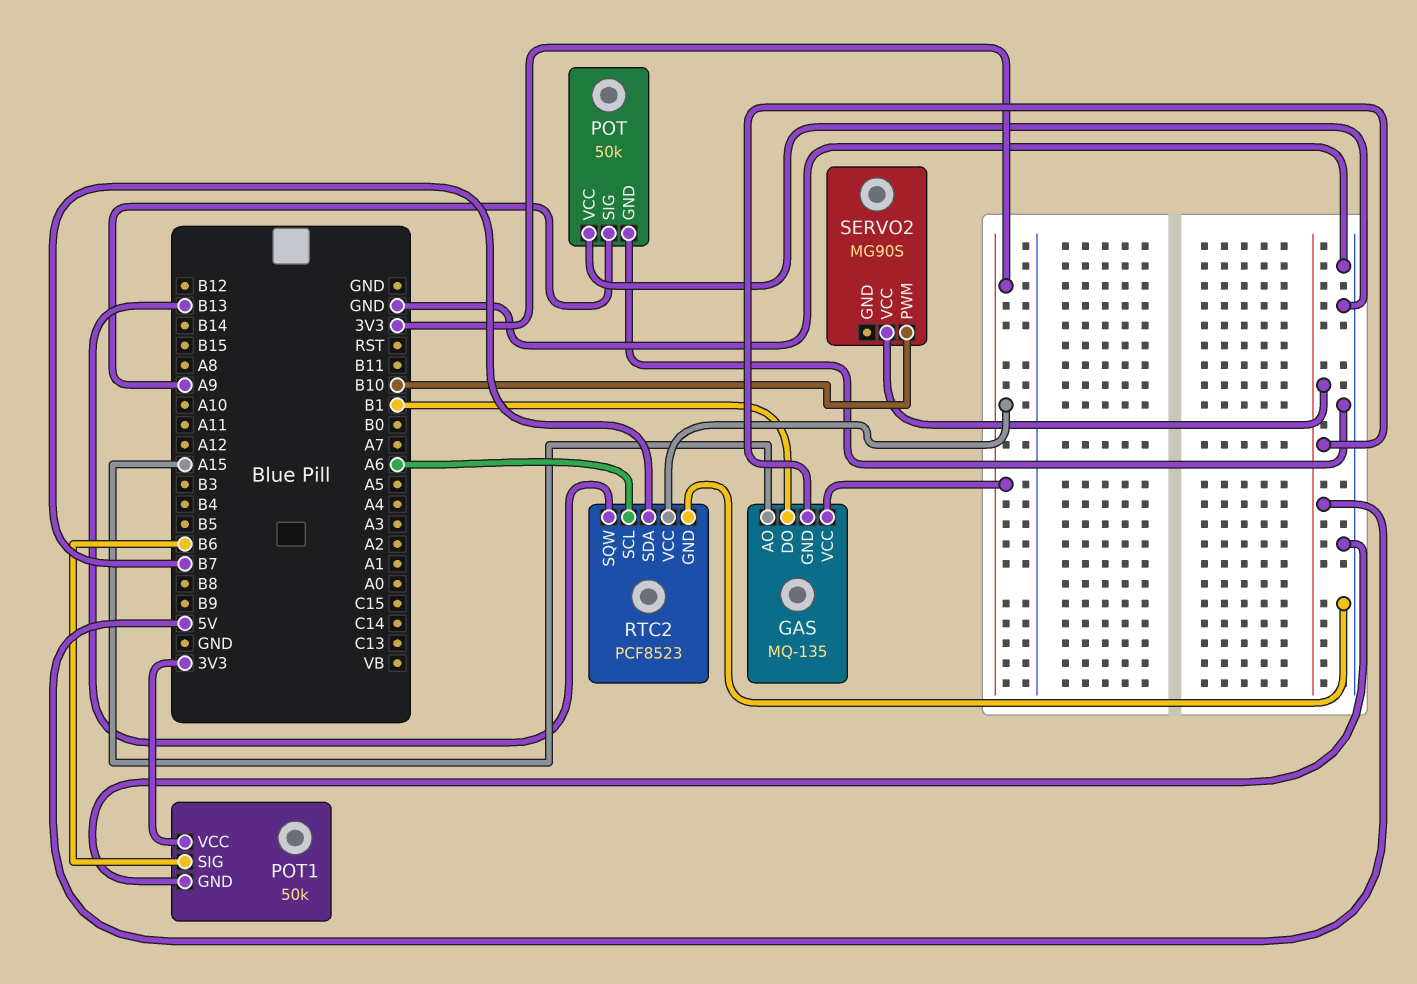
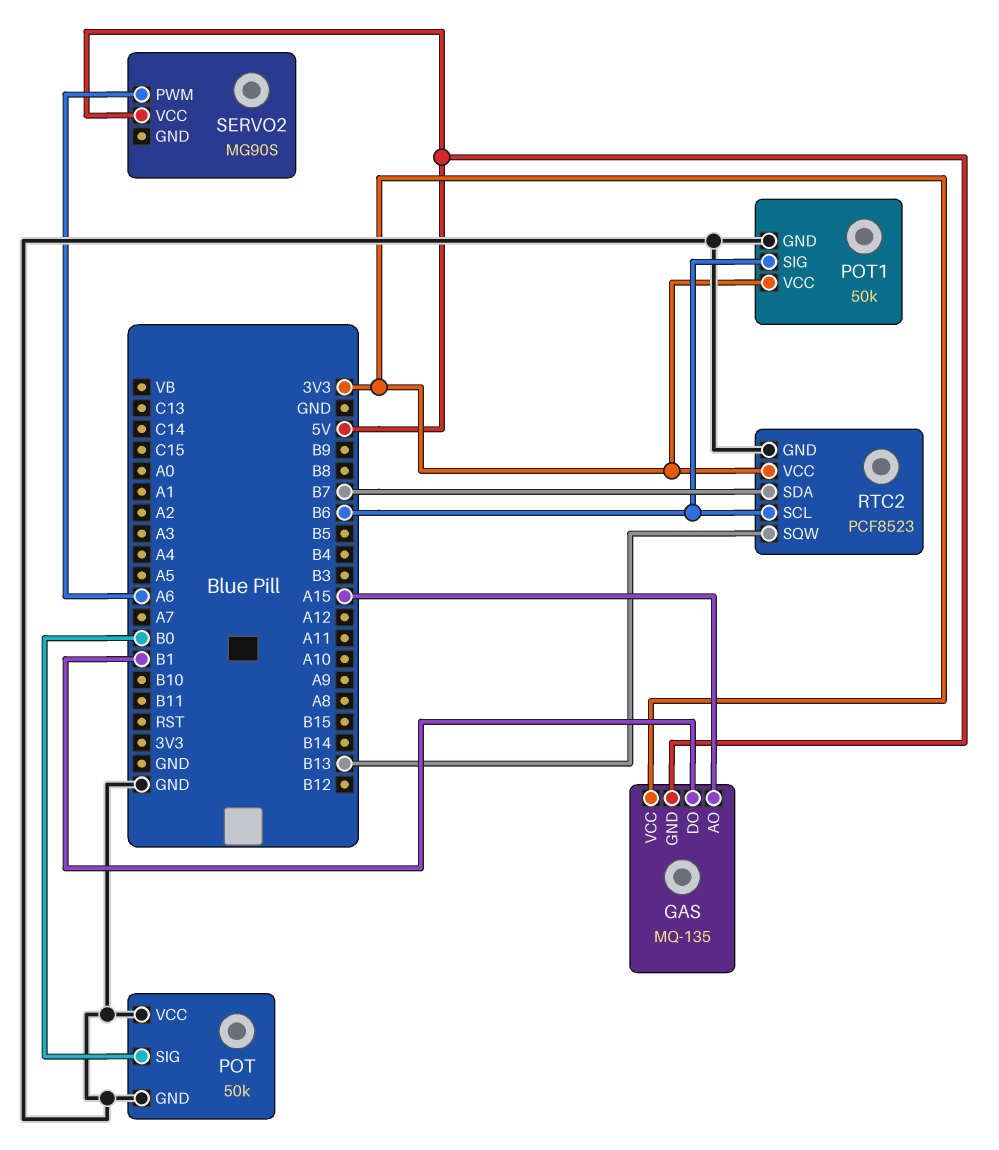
POT pin SIG: A9 -> B0
RTC2 pin SCL: A6 -> B6
SERVO2 pin PWM: B10 -> A6

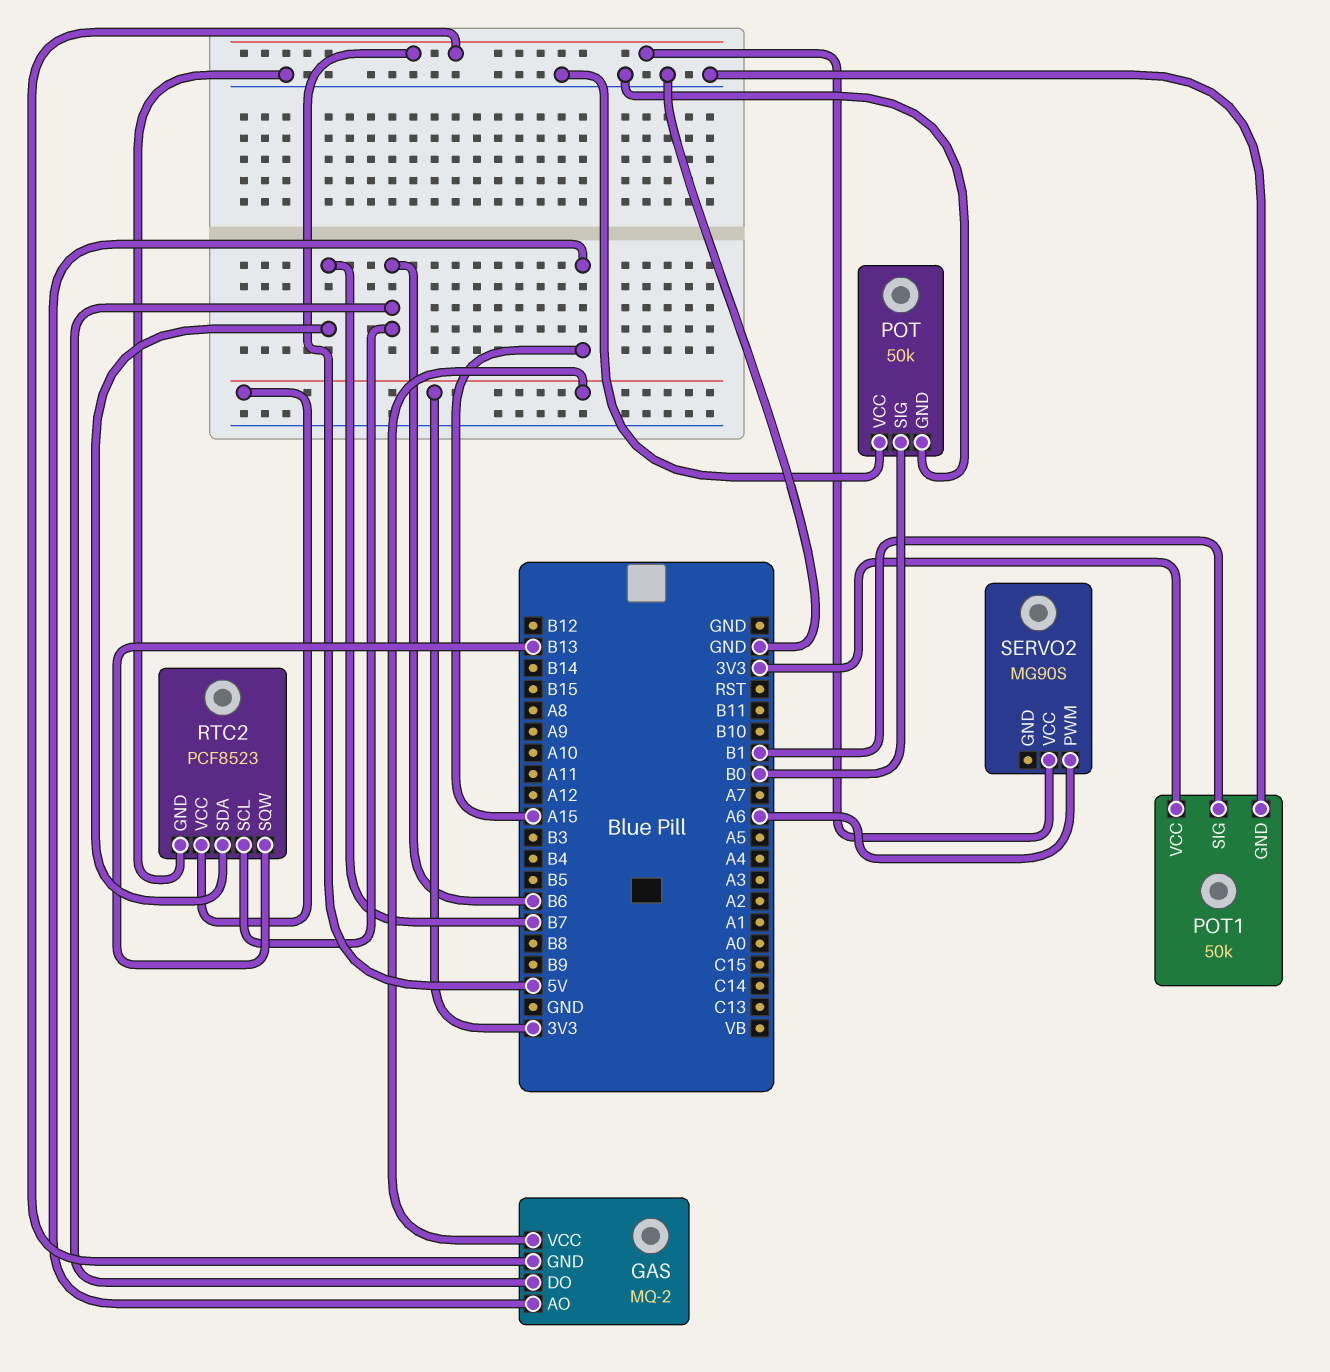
GAS: MQ-135 -> MQ-2
GAS pin DO: B1 -> B6
POT1 pin SIG: B6 -> B1

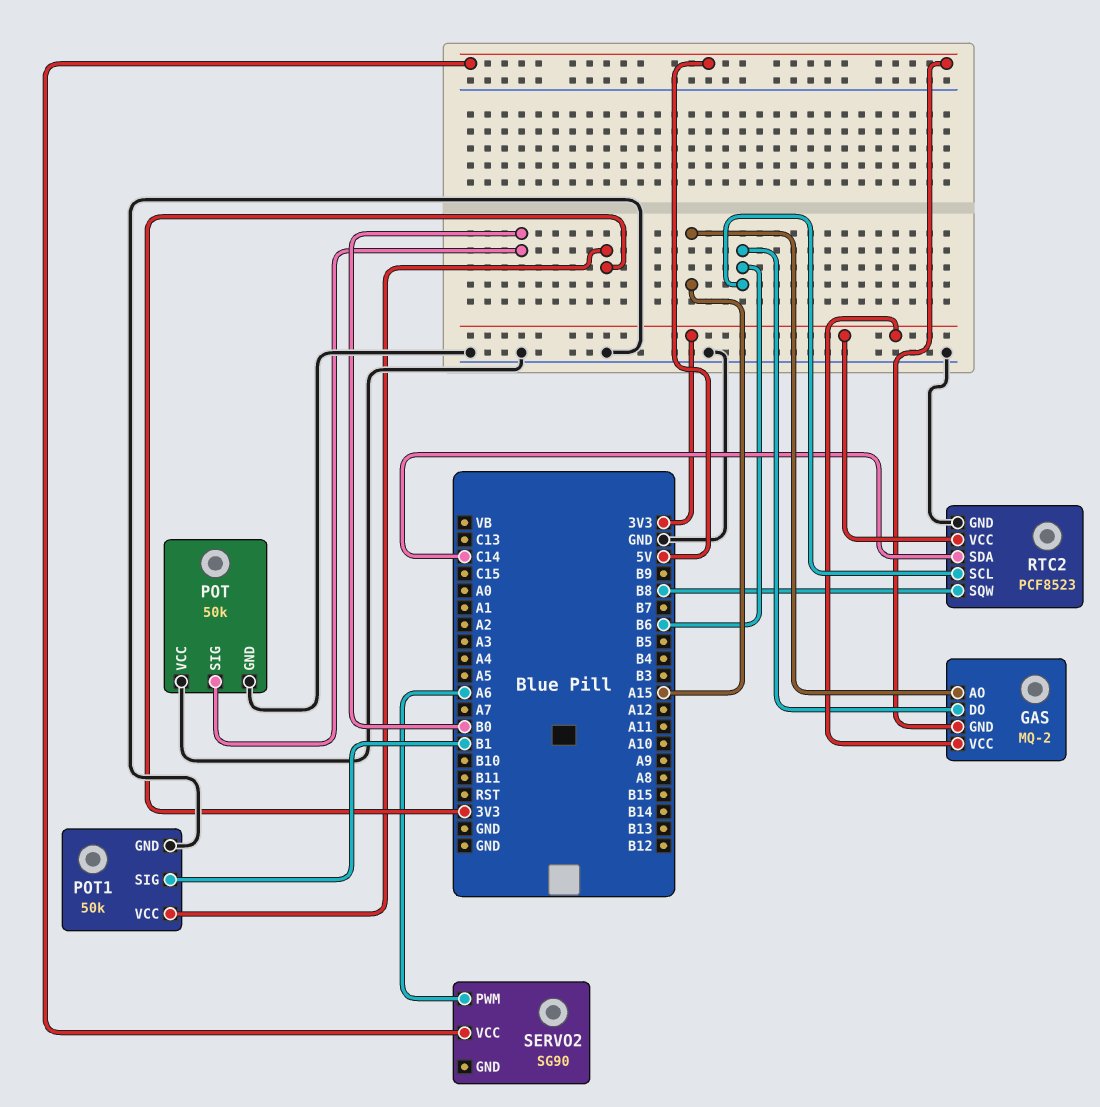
RTC2 pin SDA: B7 -> C14
RTC2 pin SQW: B13 -> B8
SERVO2: MG90S -> SG90

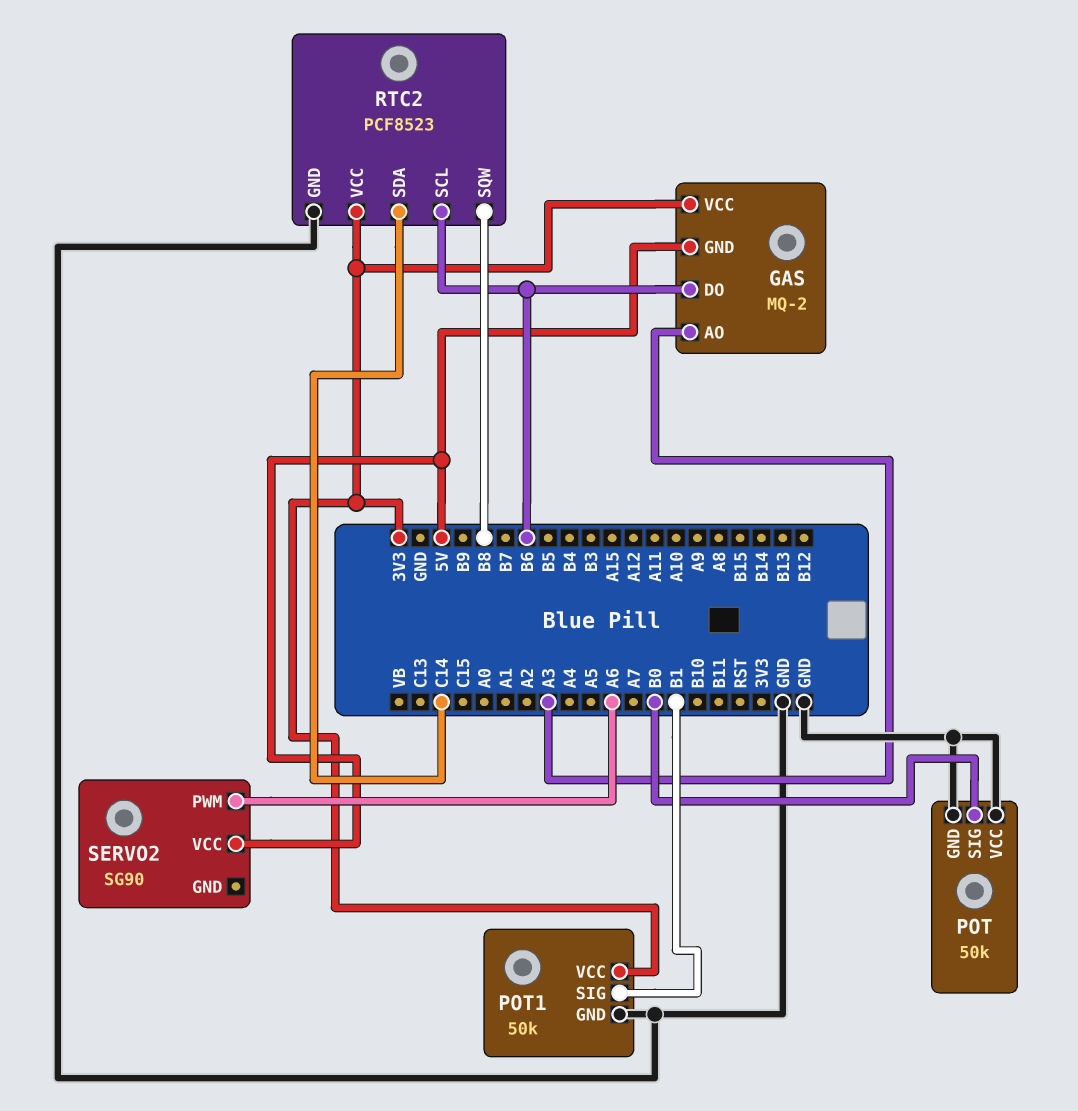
GAS pin AO: A15 -> A3

